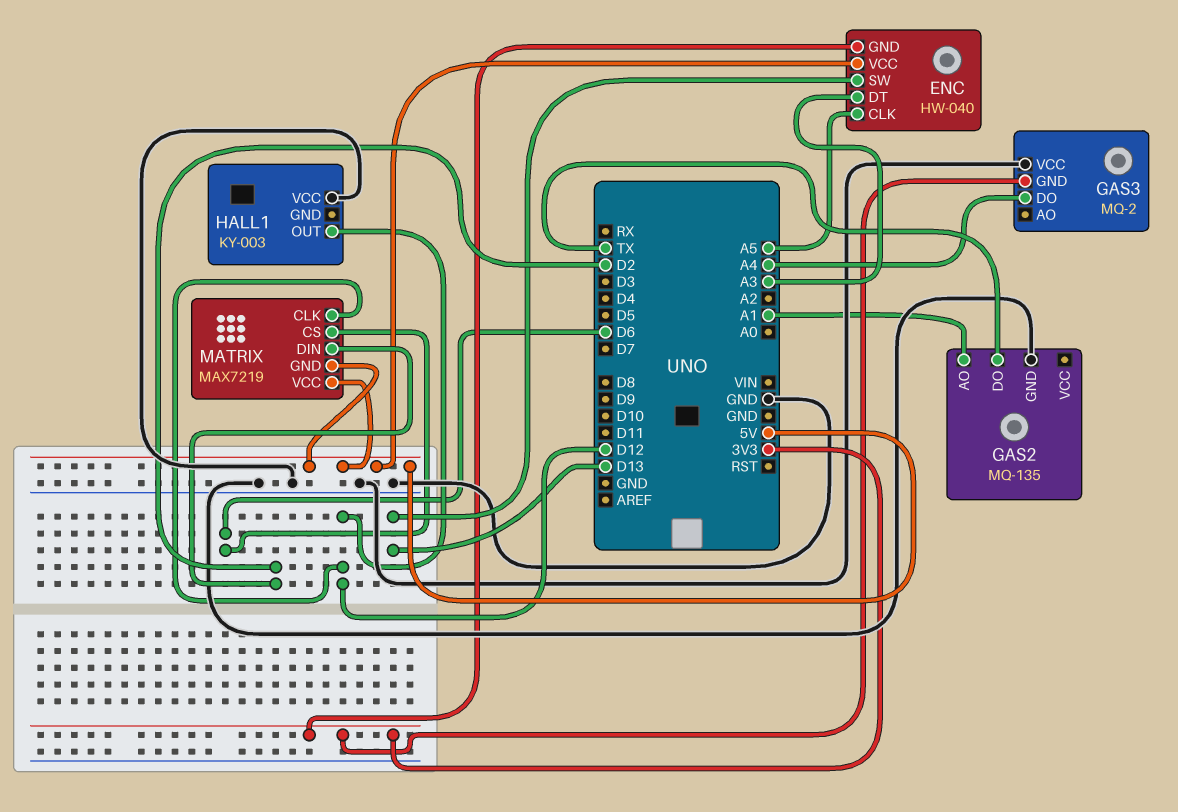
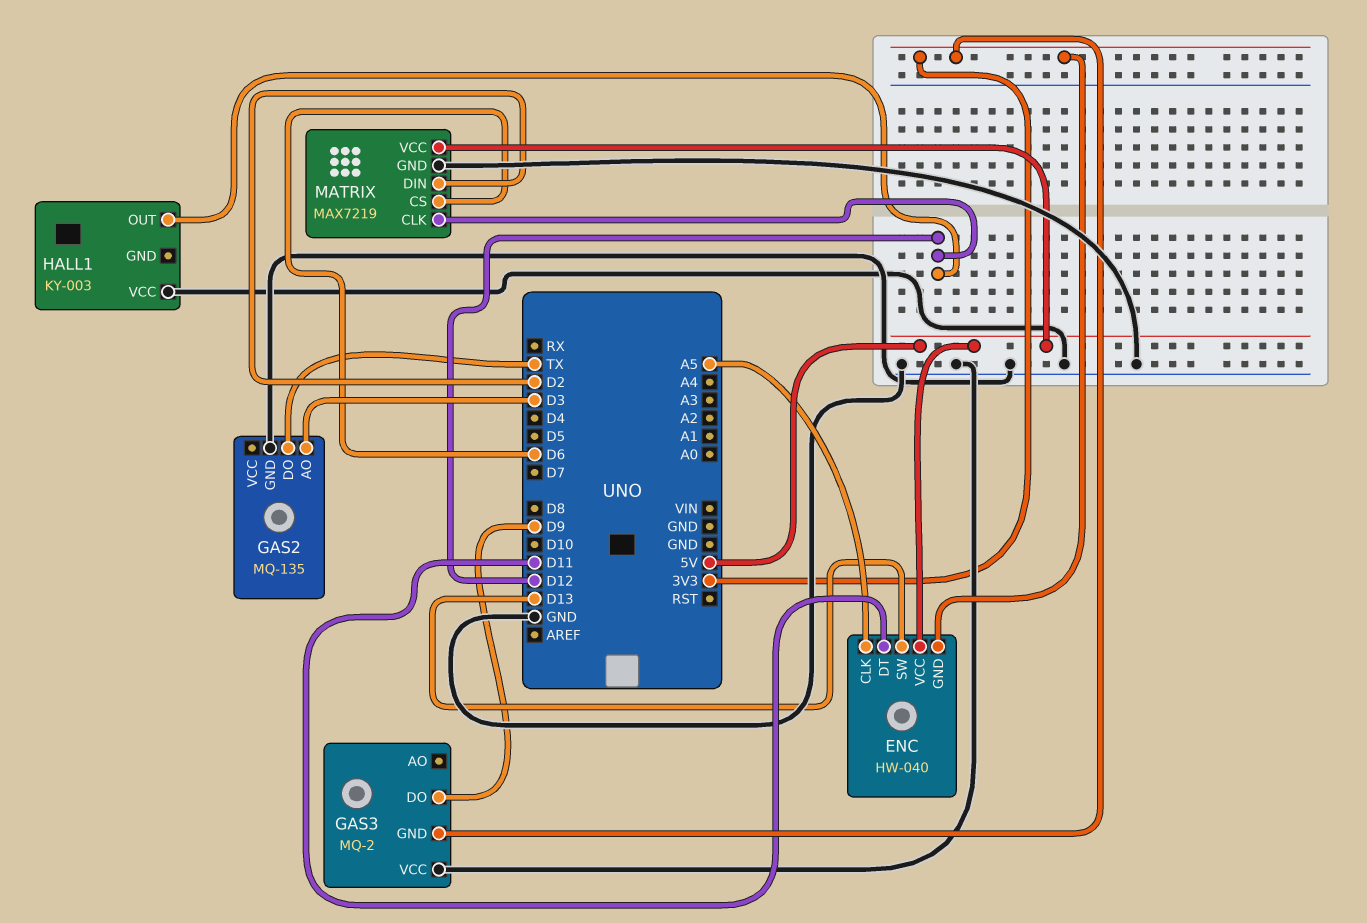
ENC pin DT: A3 -> D11
GAS2 pin AO: A1 -> D3
GAS3 pin DO: A4 -> D9
MATRIX pin GND: 5V -> GND

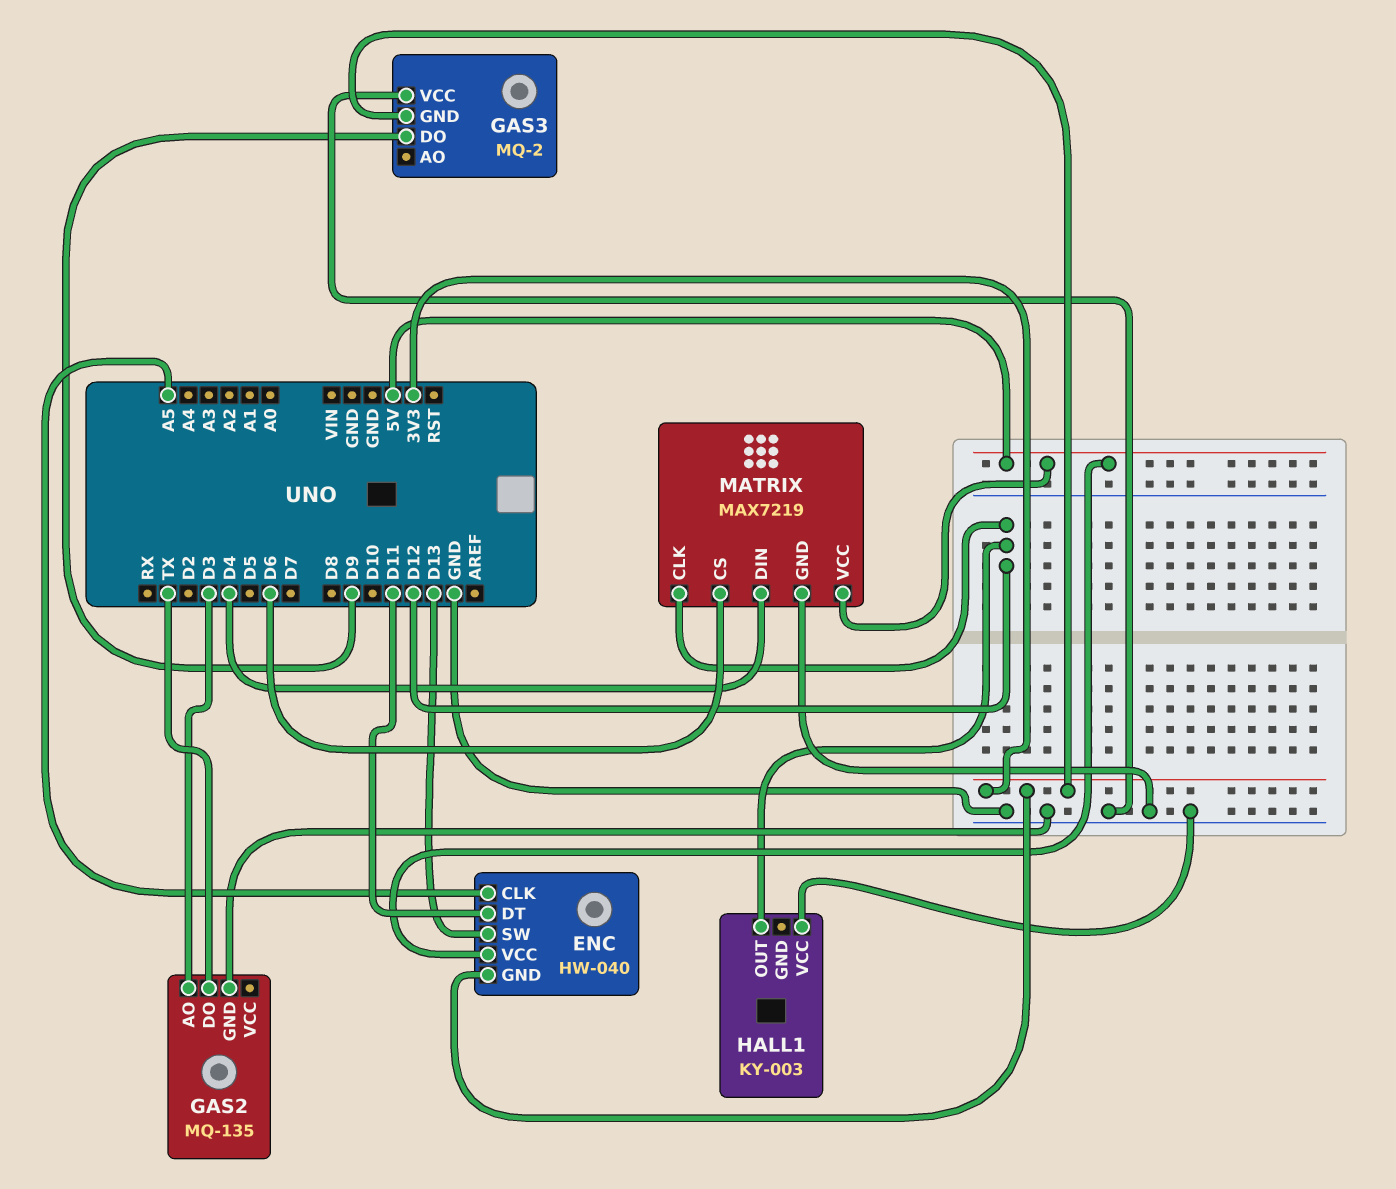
MATRIX pin DIN: D2 -> D4

